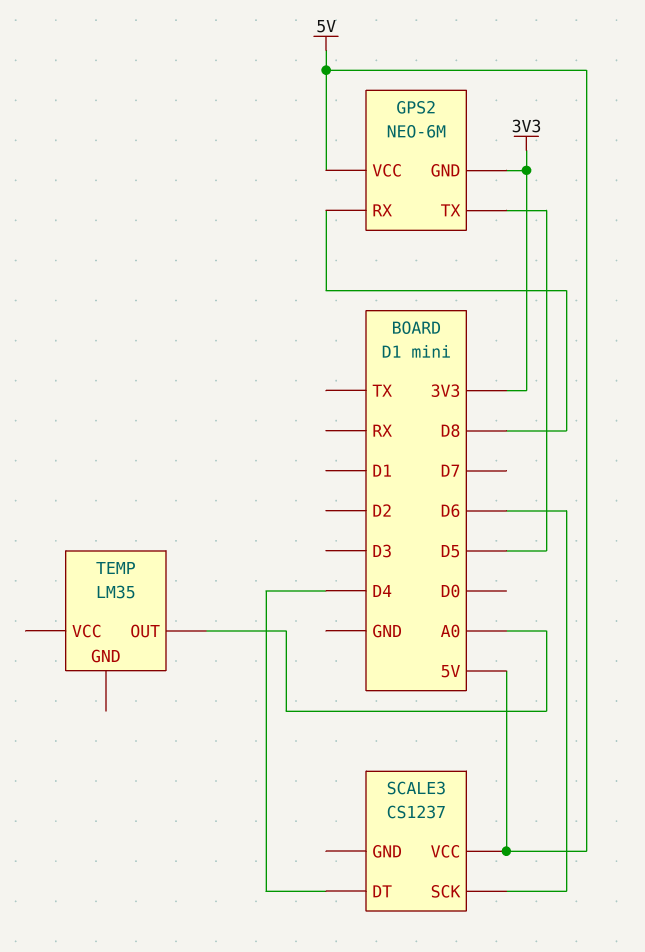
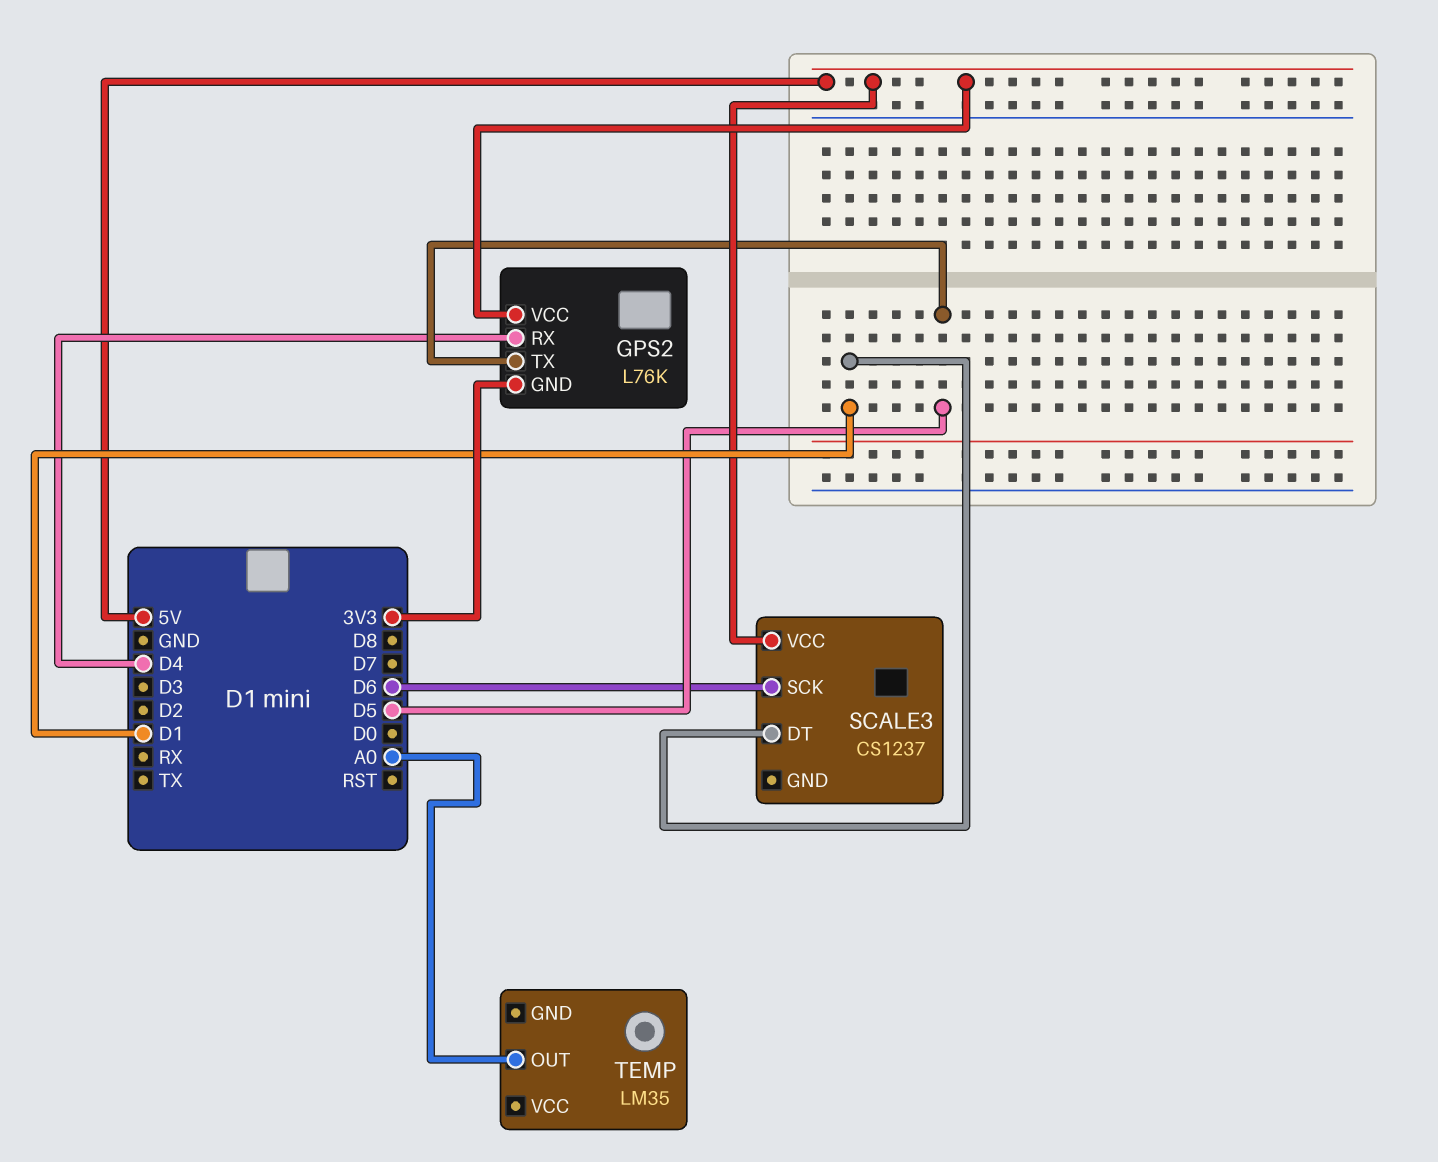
GPS2: NEO-6M -> L76K
GPS2 pin RX: D8 -> D4
SCALE3 pin DT: D4 -> D1

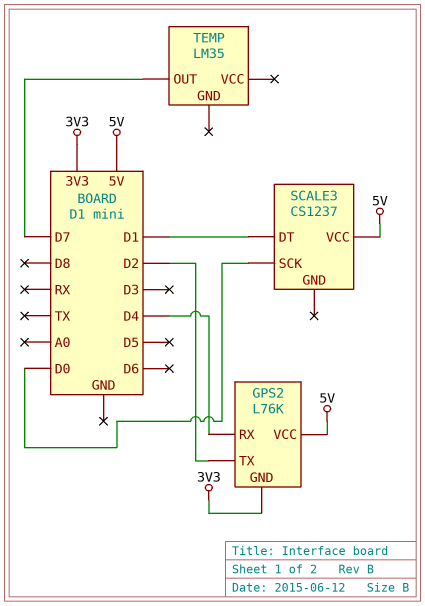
GPS2 pin TX: D5 -> D2
SCALE3 pin SCK: D6 -> D0
TEMP pin OUT: A0 -> D7

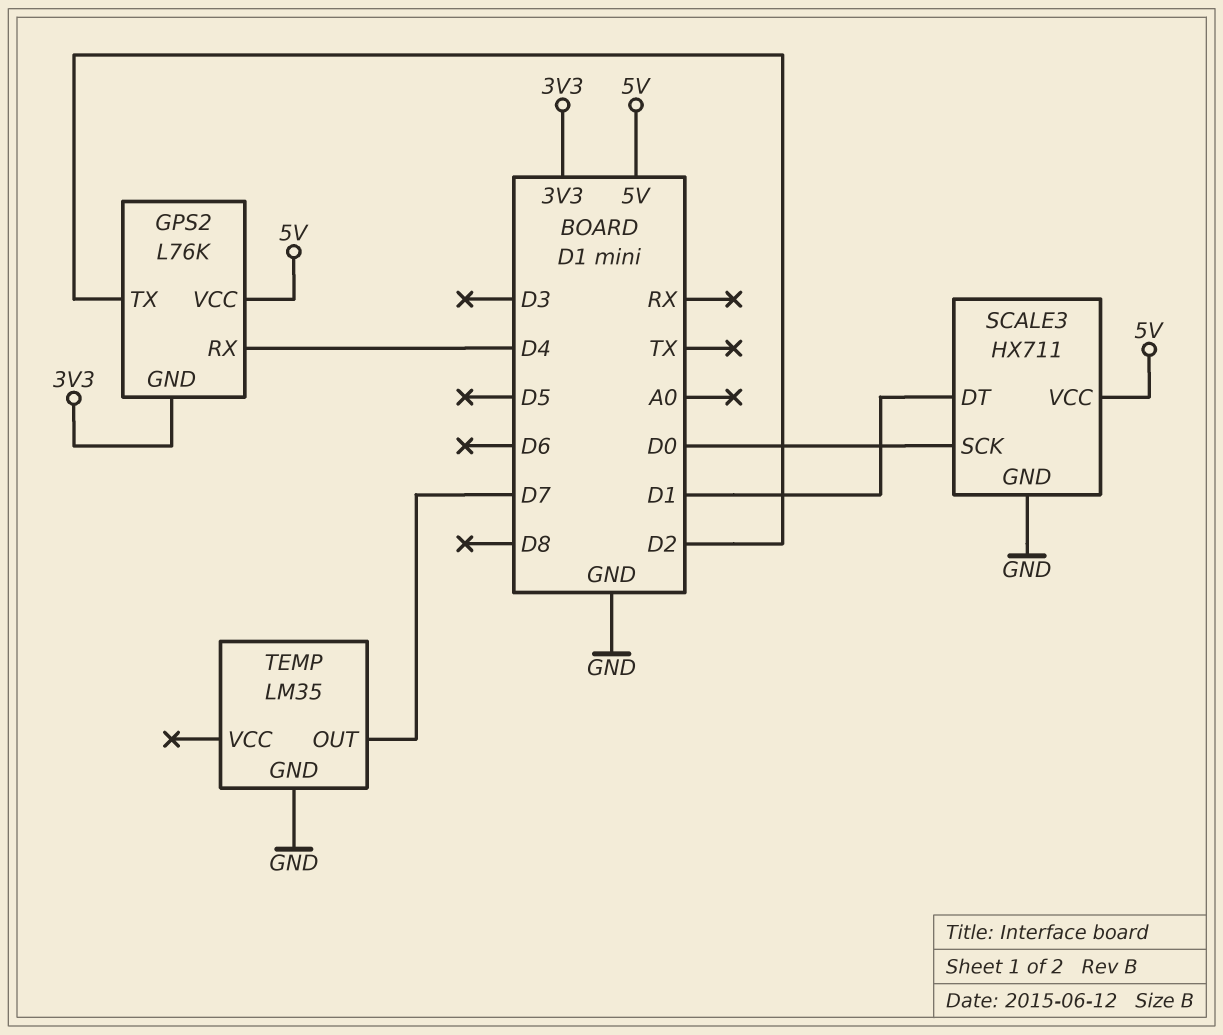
SCALE3: CS1237 -> HX711
SCALE3 pin GND: none -> GND
TEMP pin GND: none -> GND

